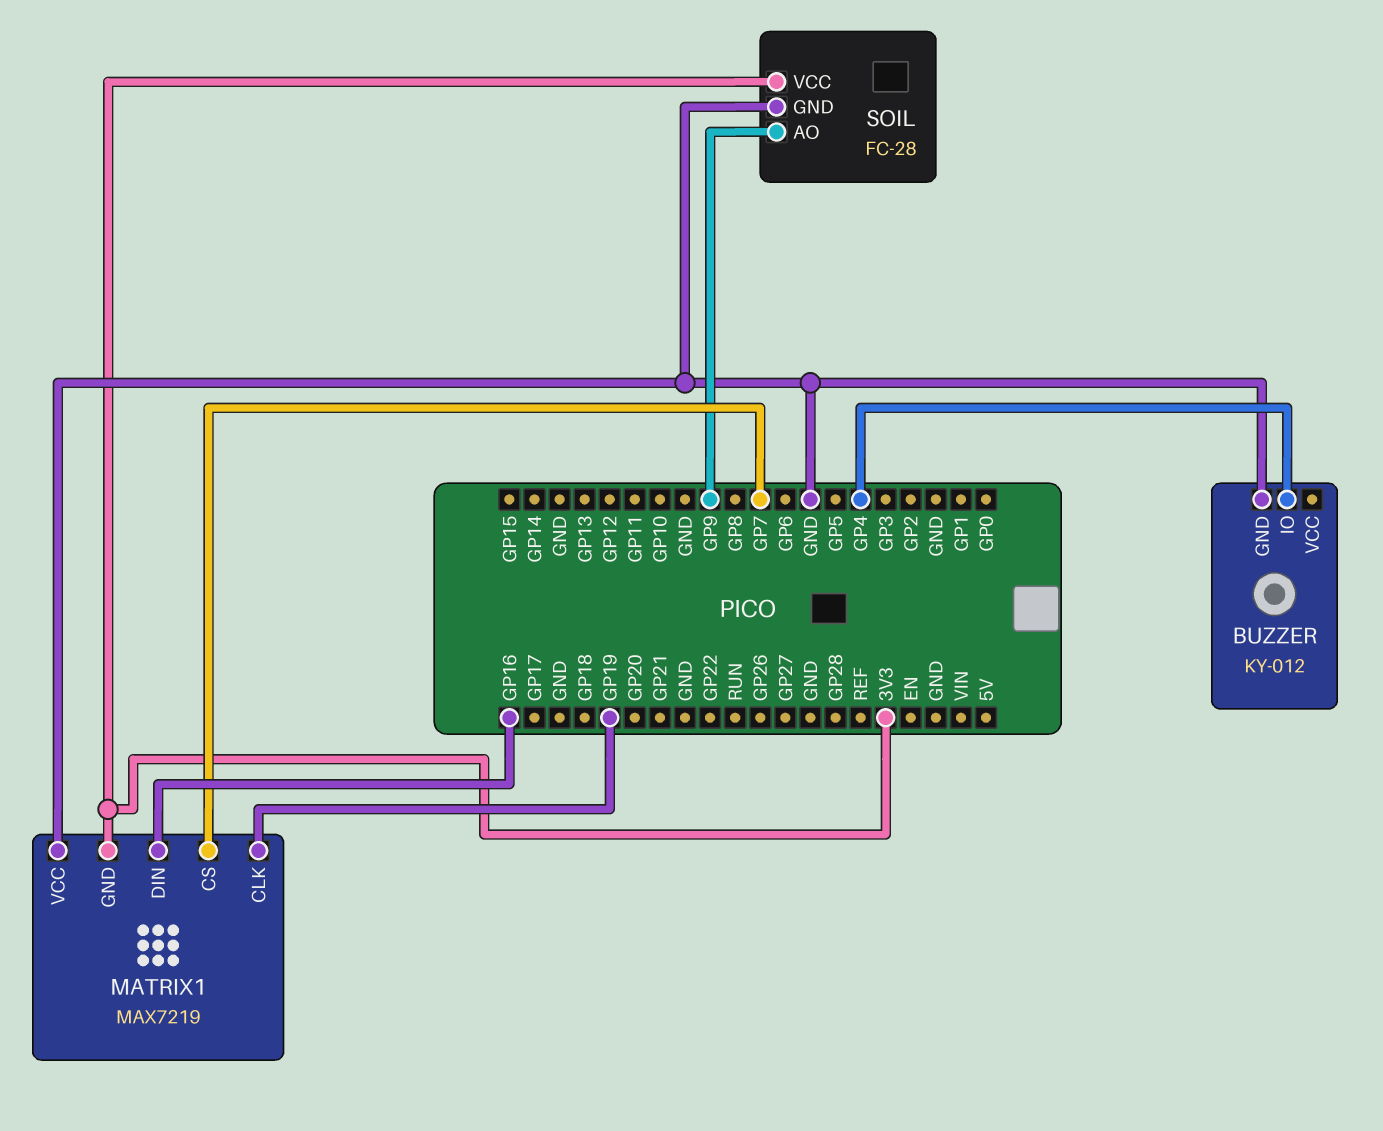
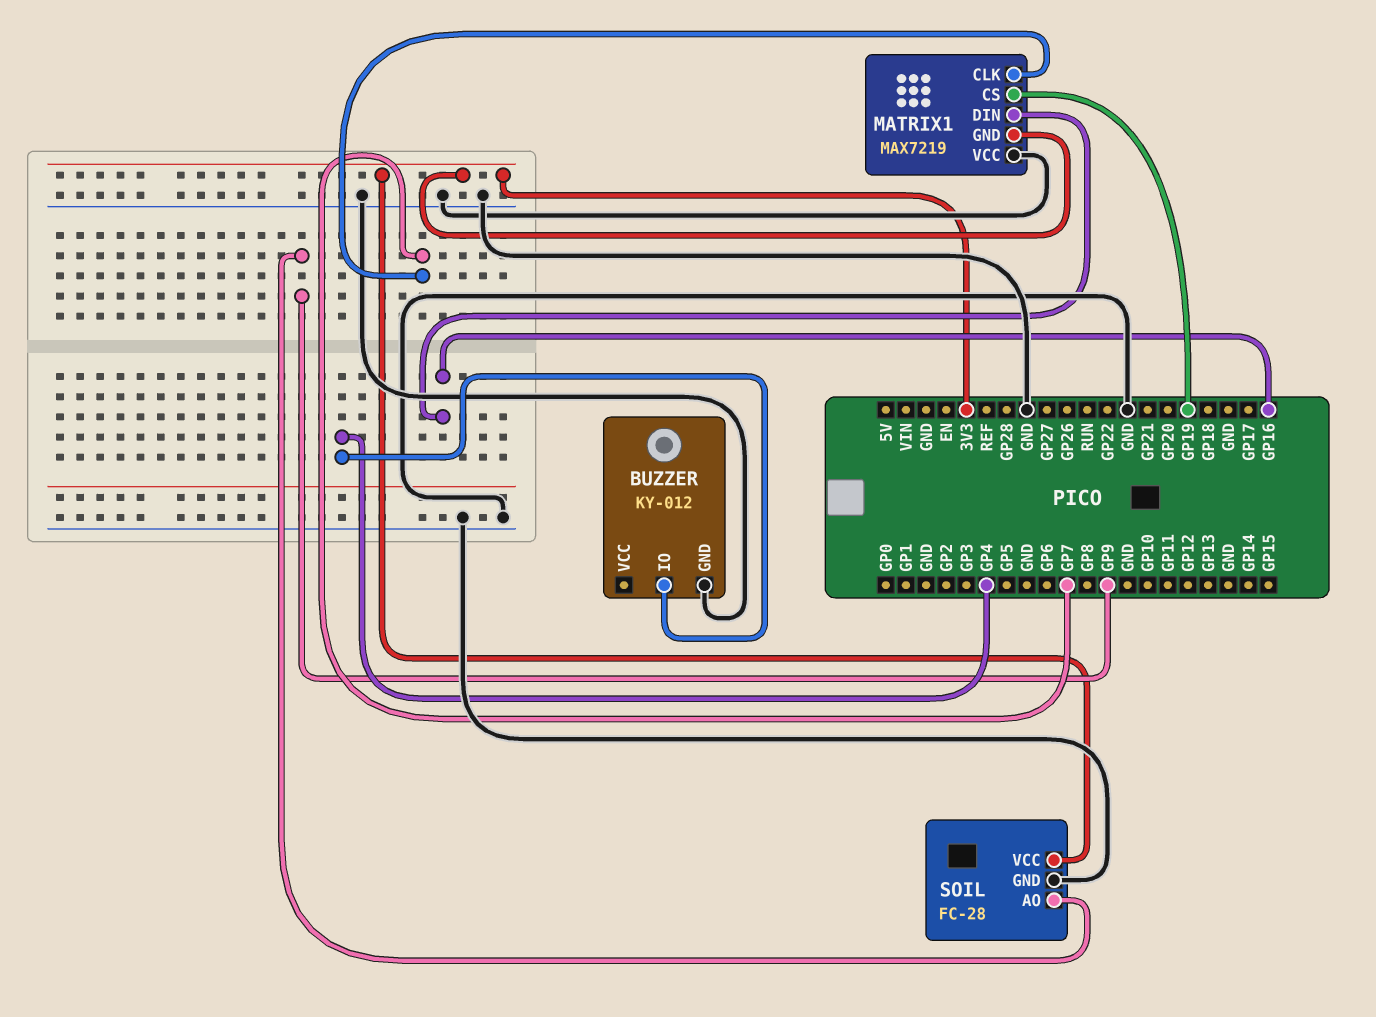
MATRIX1 pin CLK: GP19 -> GP7
MATRIX1 pin CS: GP7 -> GP19

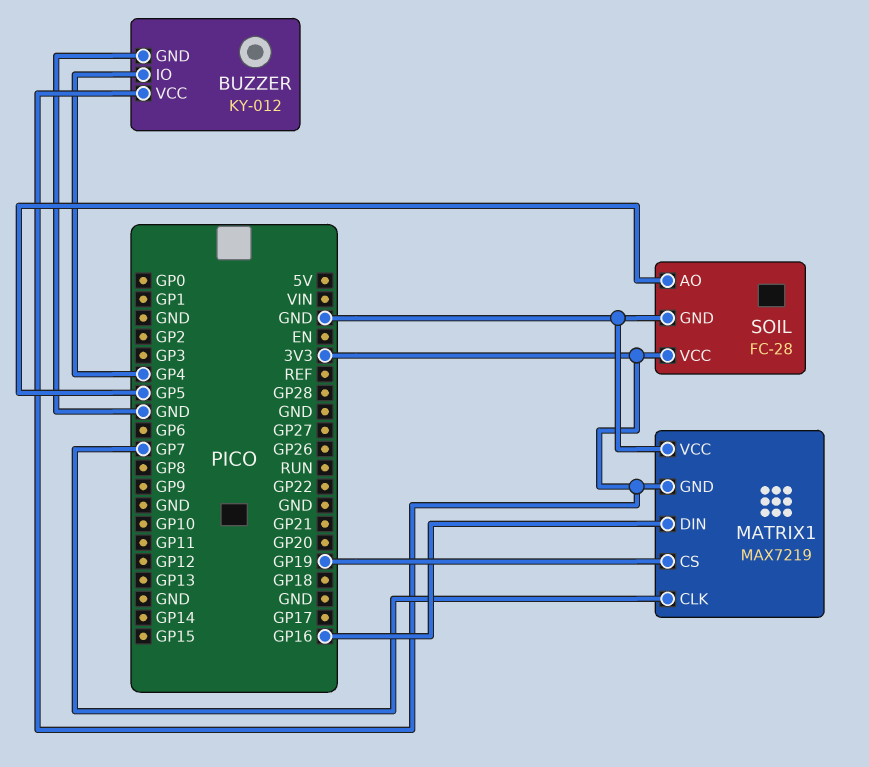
BUZZER pin VCC: none -> 3V3
SOIL pin AO: GP9 -> GP5

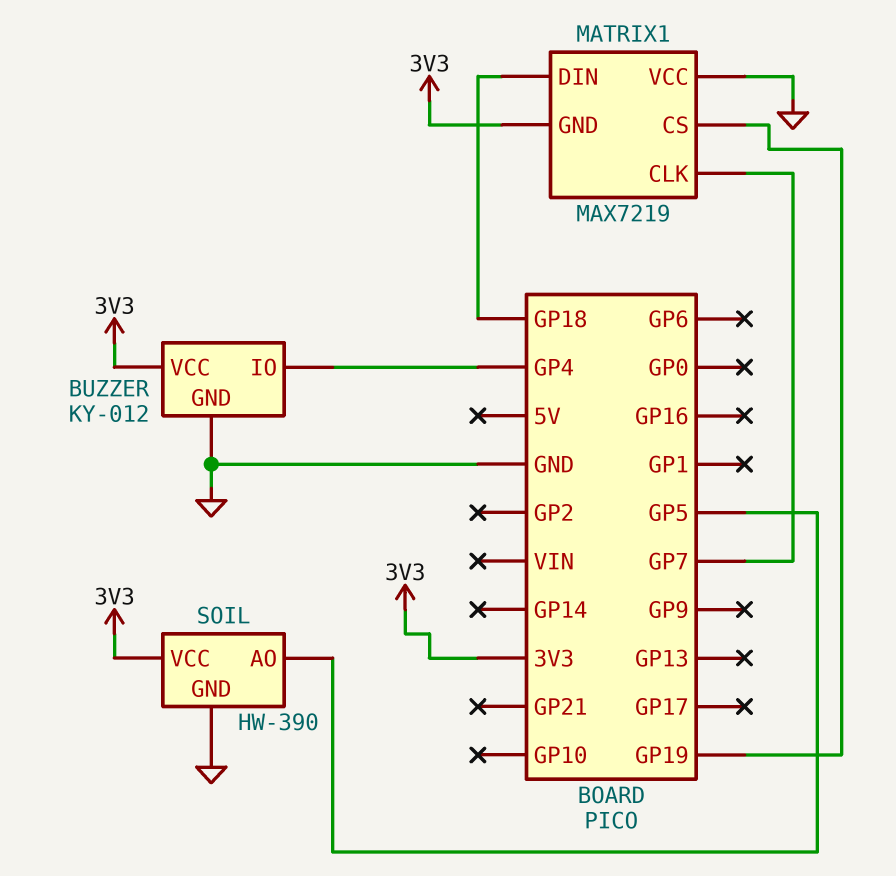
MATRIX1 pin DIN: GP16 -> GP18
SOIL: FC-28 -> HW-390

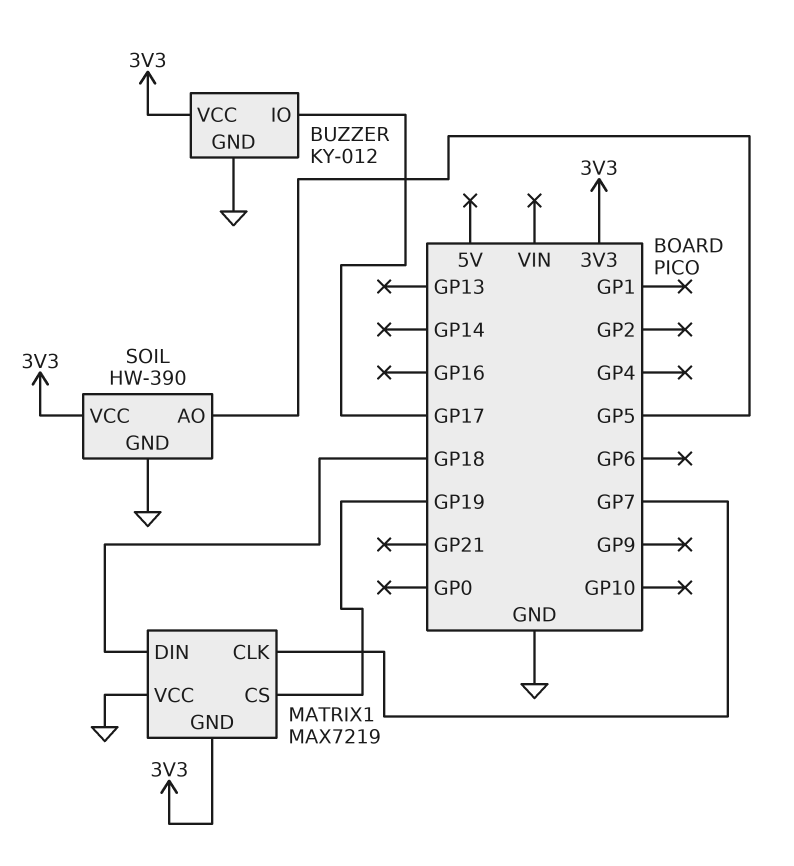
BUZZER pin IO: GP4 -> GP17

